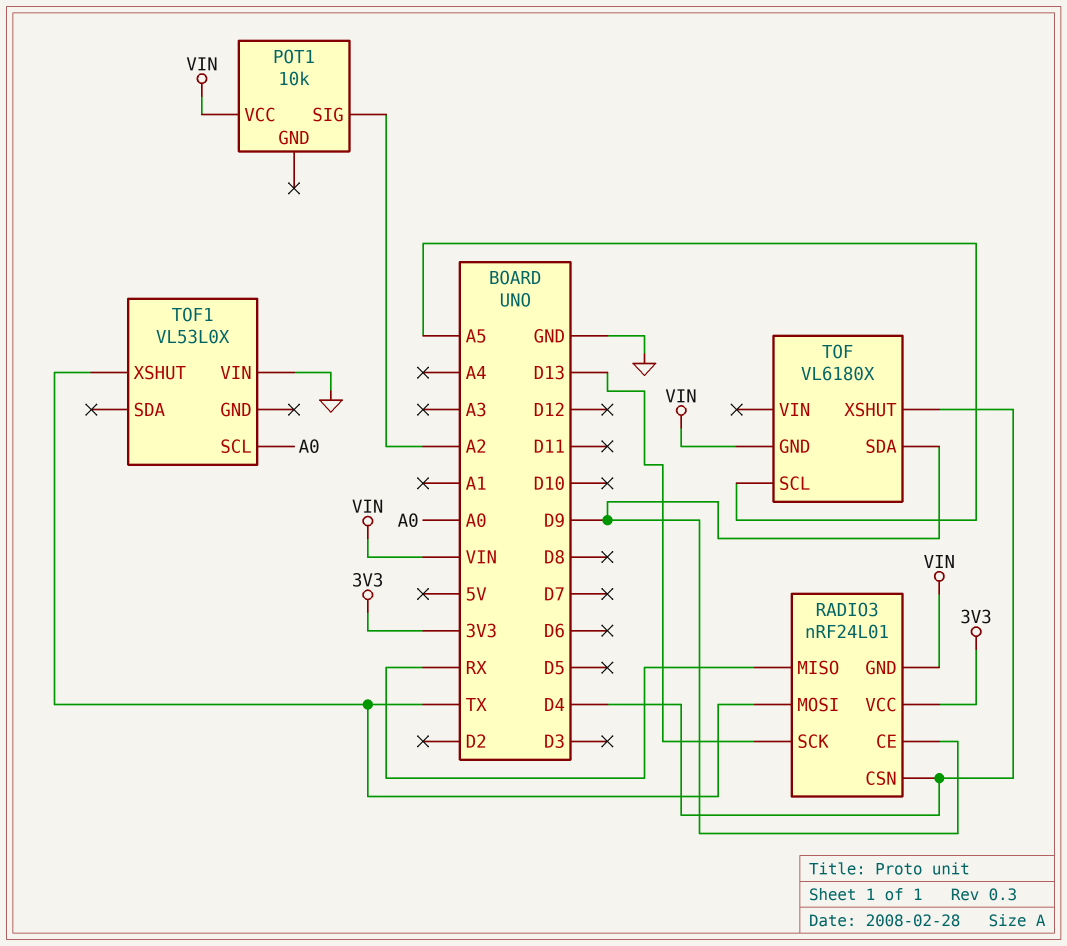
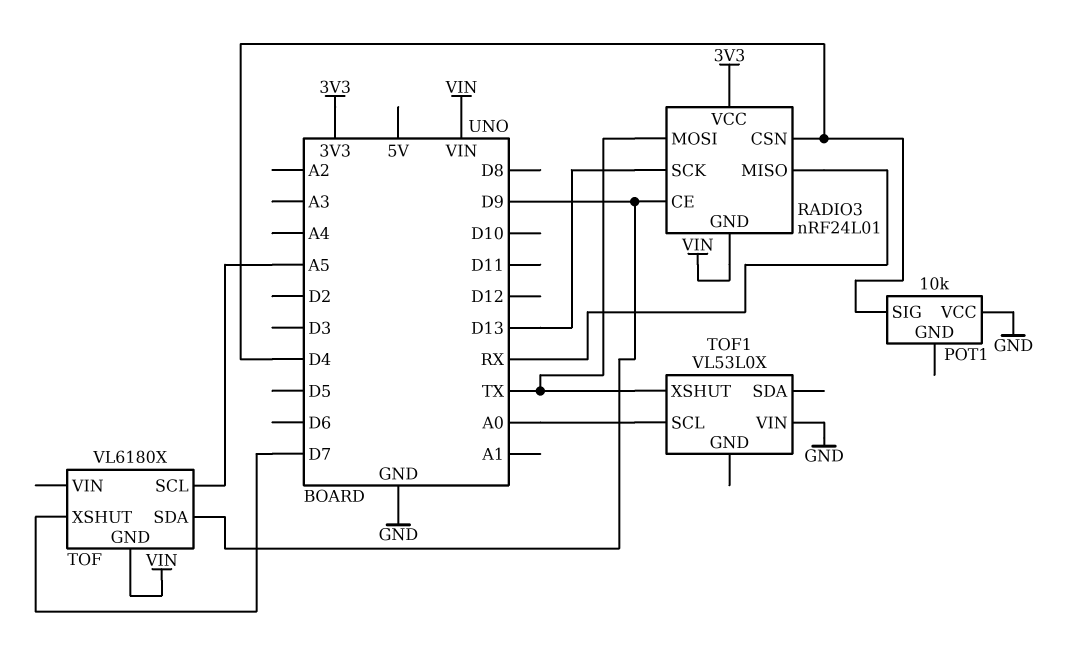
POT1 pin SIG: A2 -> D4
POT1 pin VCC: VIN -> GND
TOF pin XSHUT: D4 -> D7

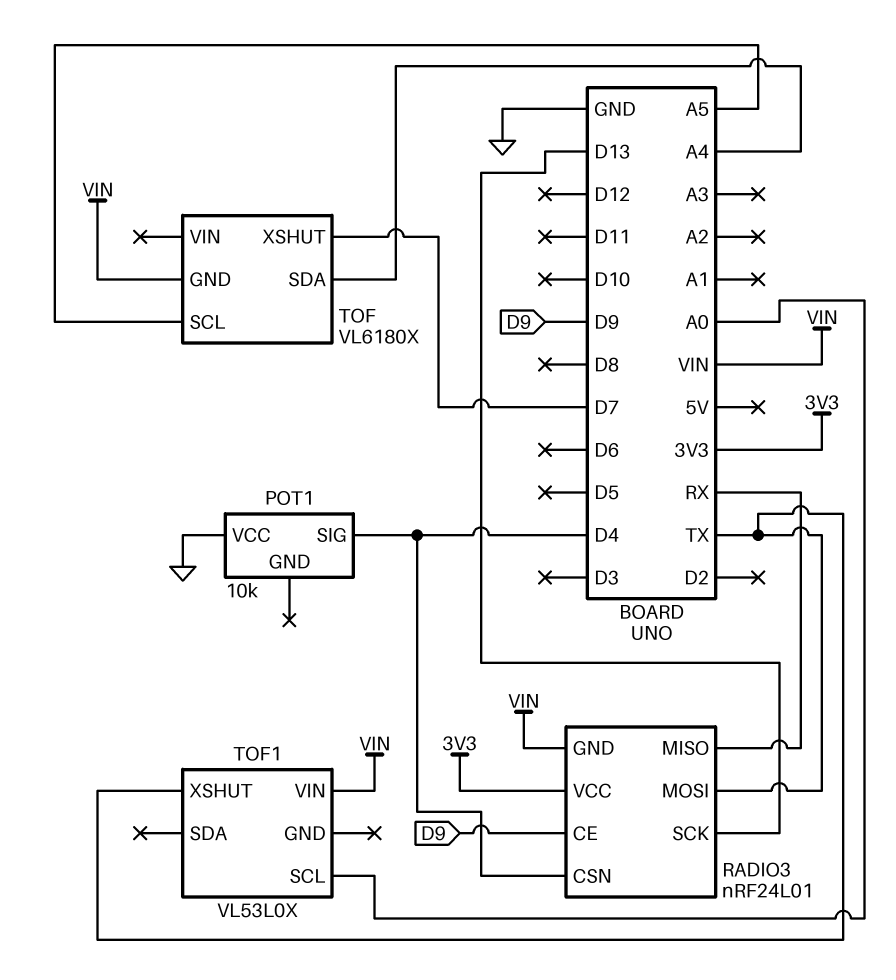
TOF pin SDA: D9 -> A4
TOF1 pin VIN: GND -> VIN

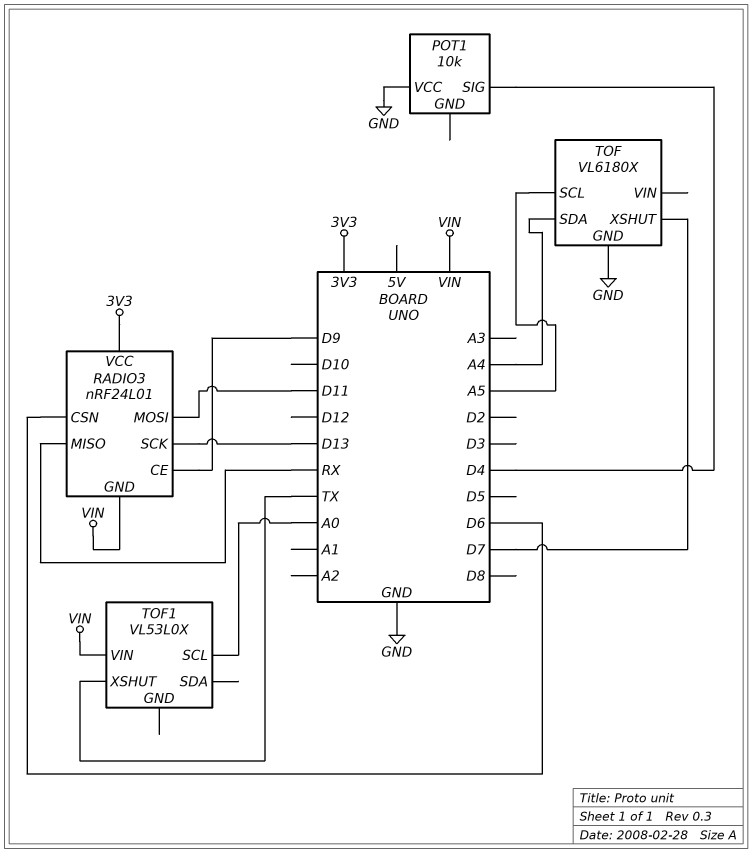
RADIO3 pin CSN: D4 -> D6
RADIO3 pin MOSI: TX -> D11
TOF pin GND: VIN -> GND

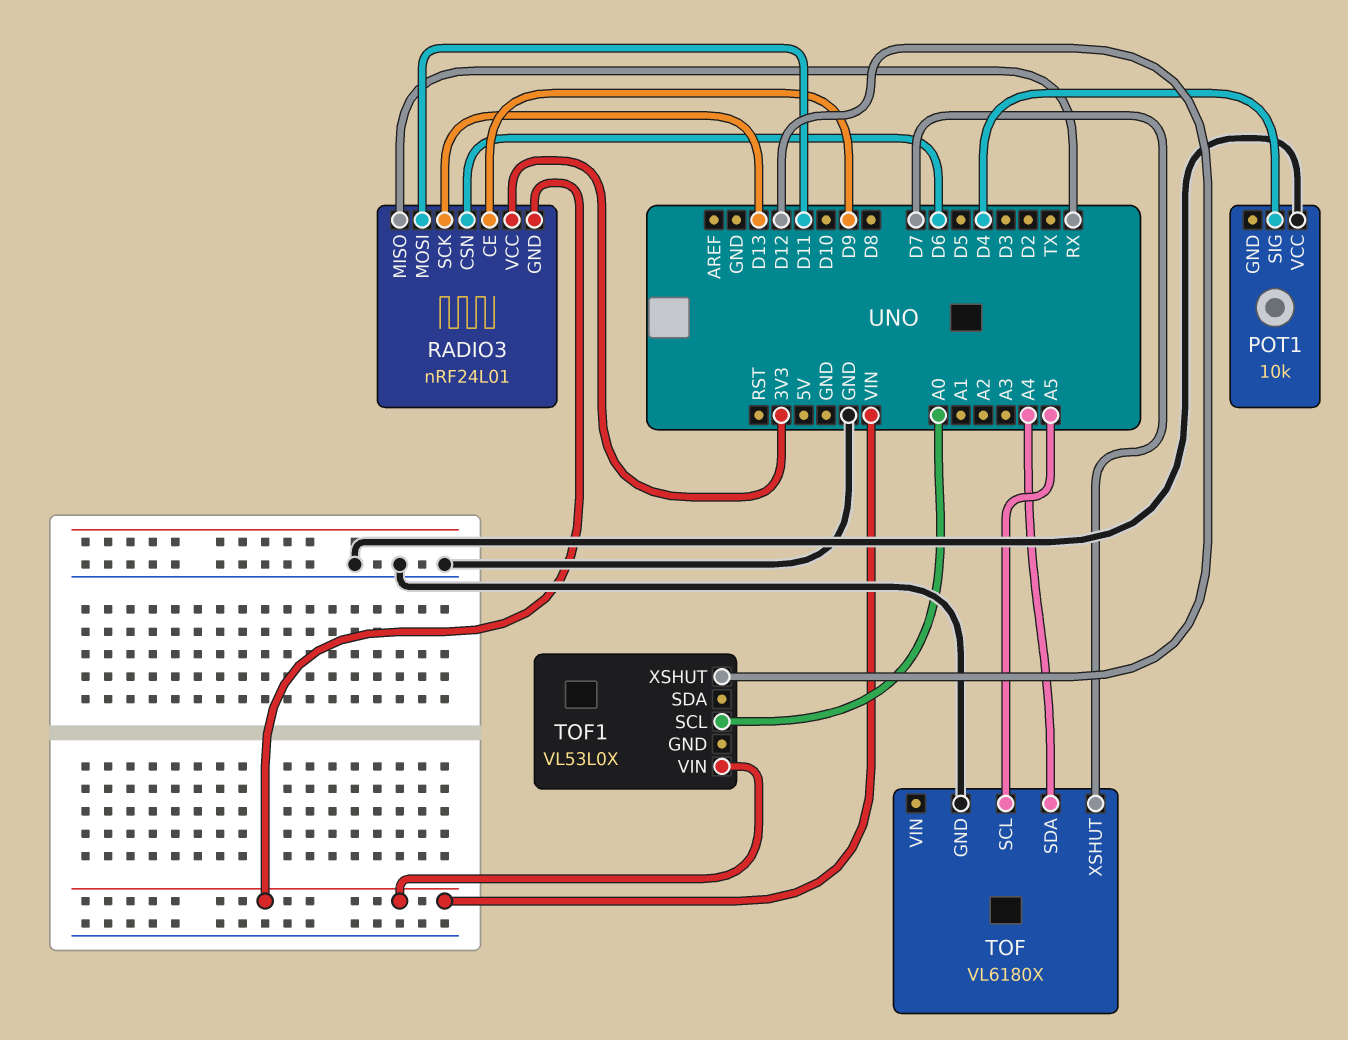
TOF1 pin XSHUT: TX -> D12

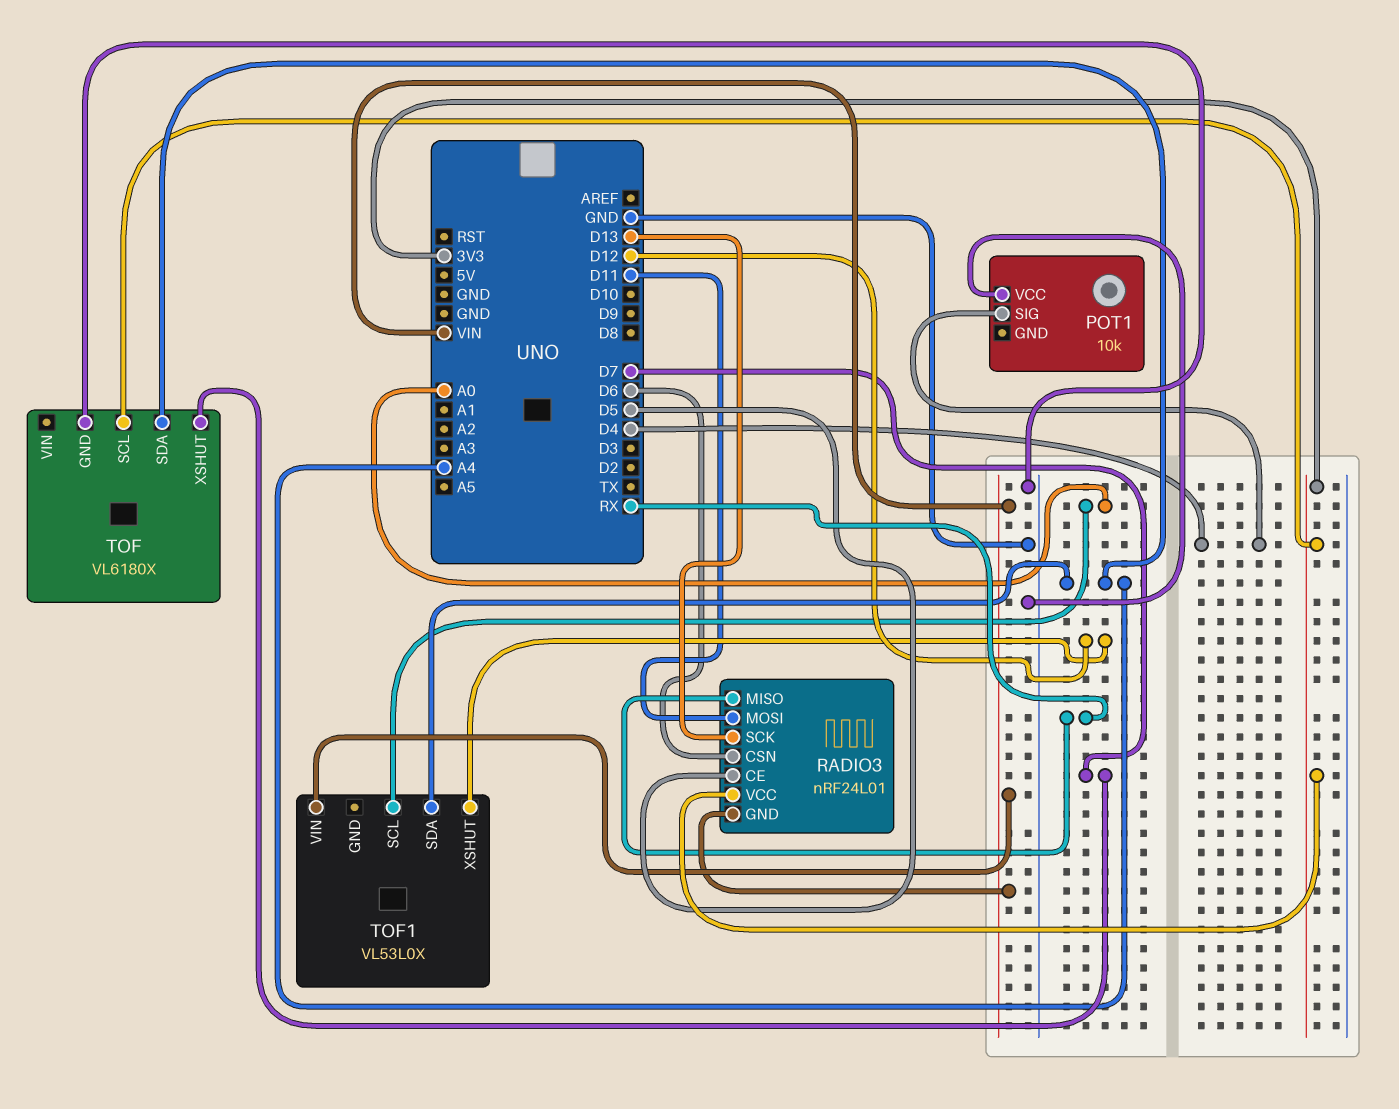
RADIO3 pin CE: D9 -> D5
TOF pin SCL: A5 -> 3V3
TOF1 pin SDA: none -> A4

